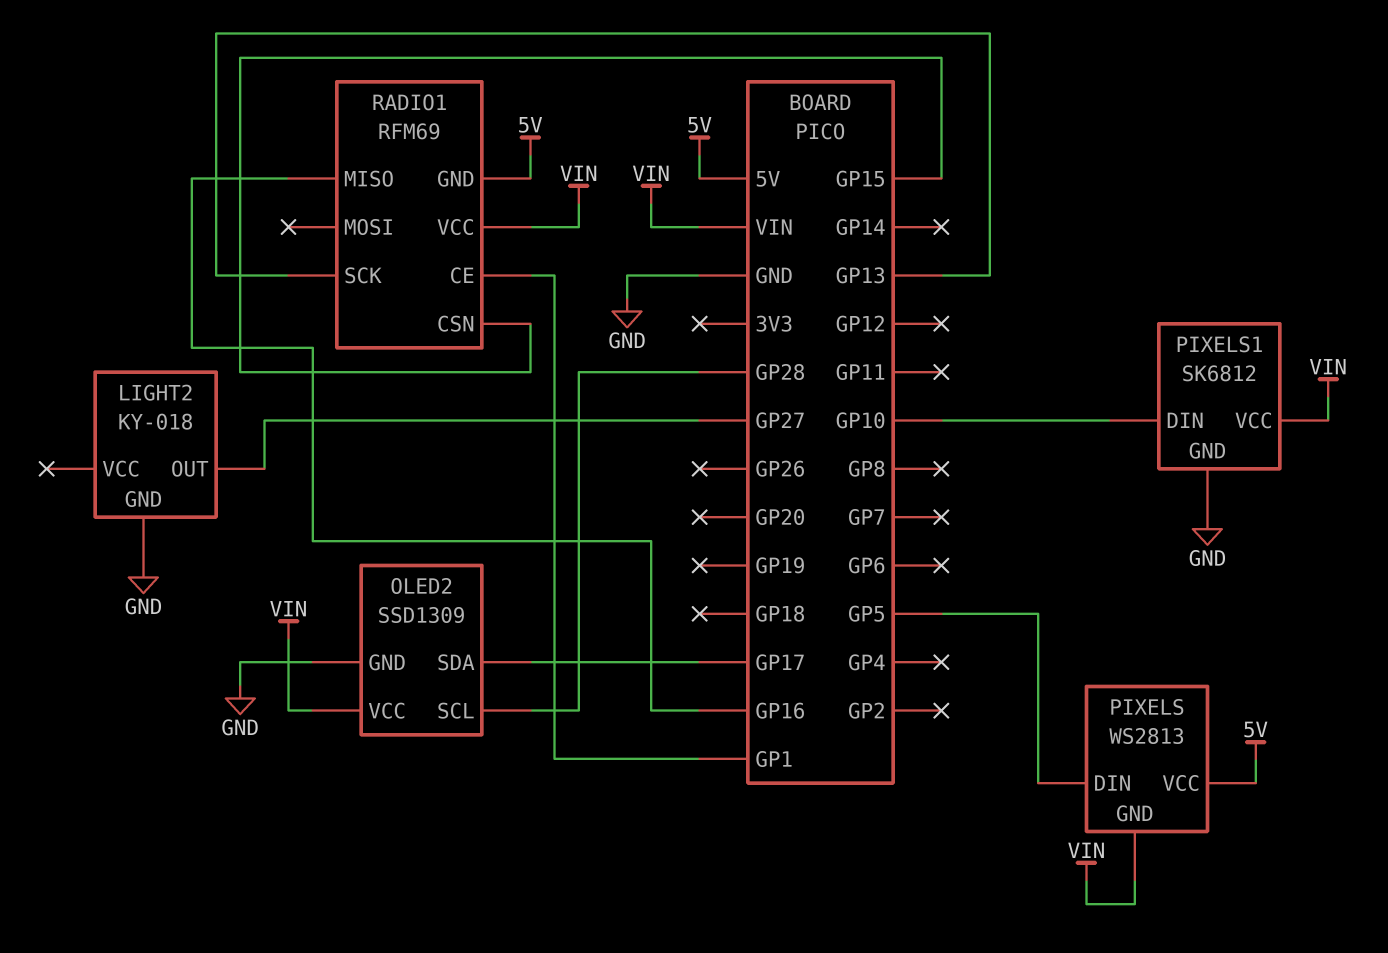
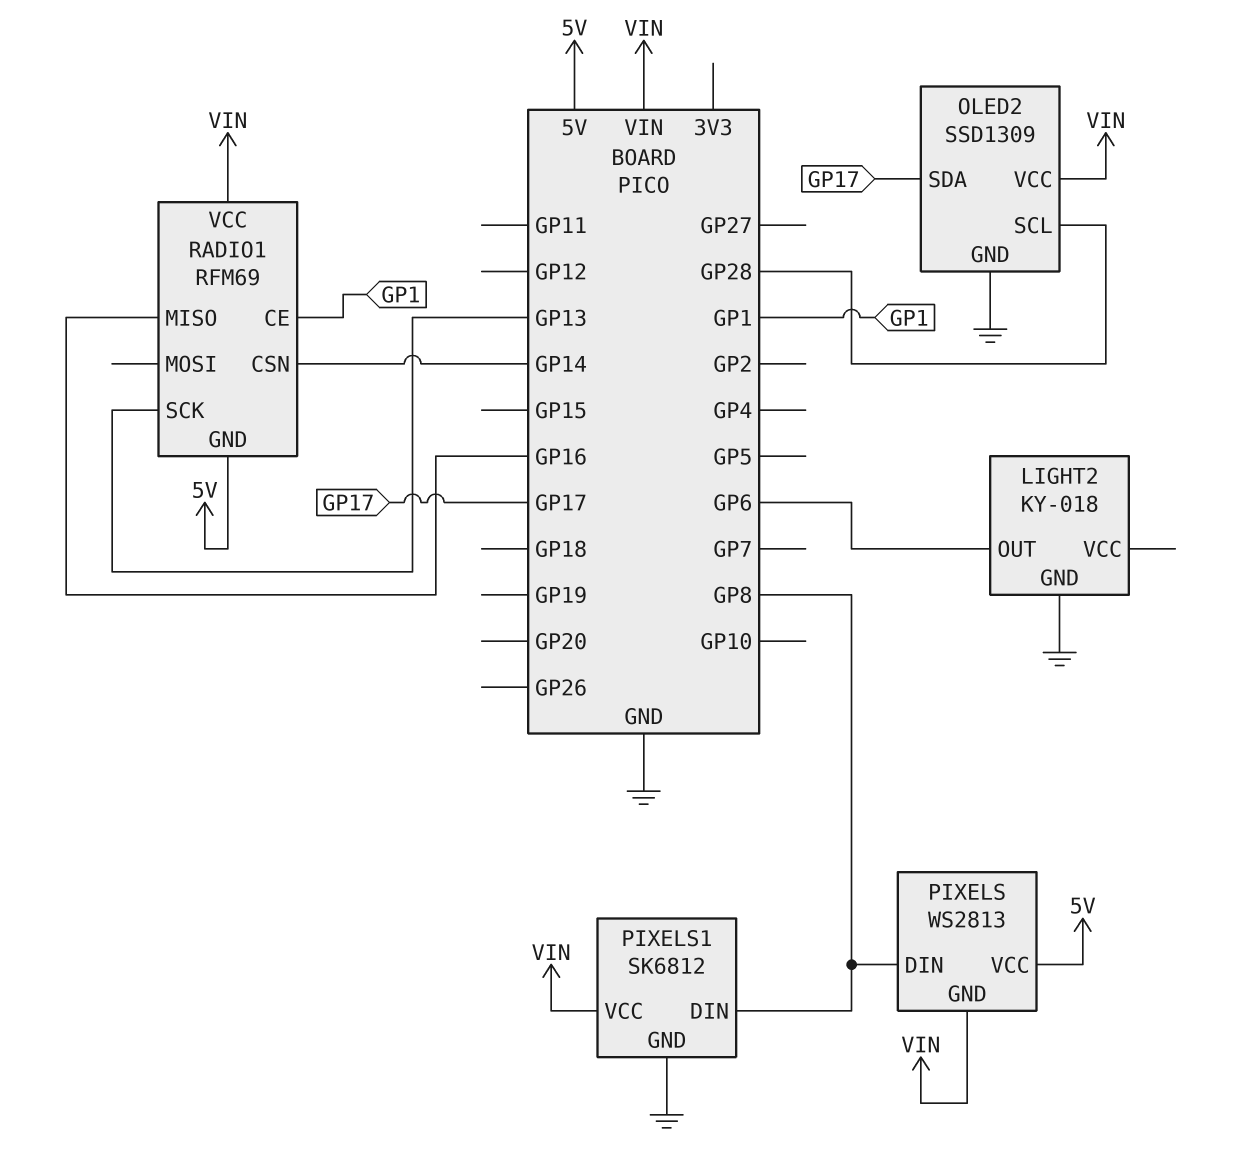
LIGHT2 pin OUT: GP27 -> GP6
PIXELS pin DIN: GP5 -> GP8
PIXELS1 pin DIN: GP10 -> GP8
RADIO1 pin CSN: GP15 -> GP14

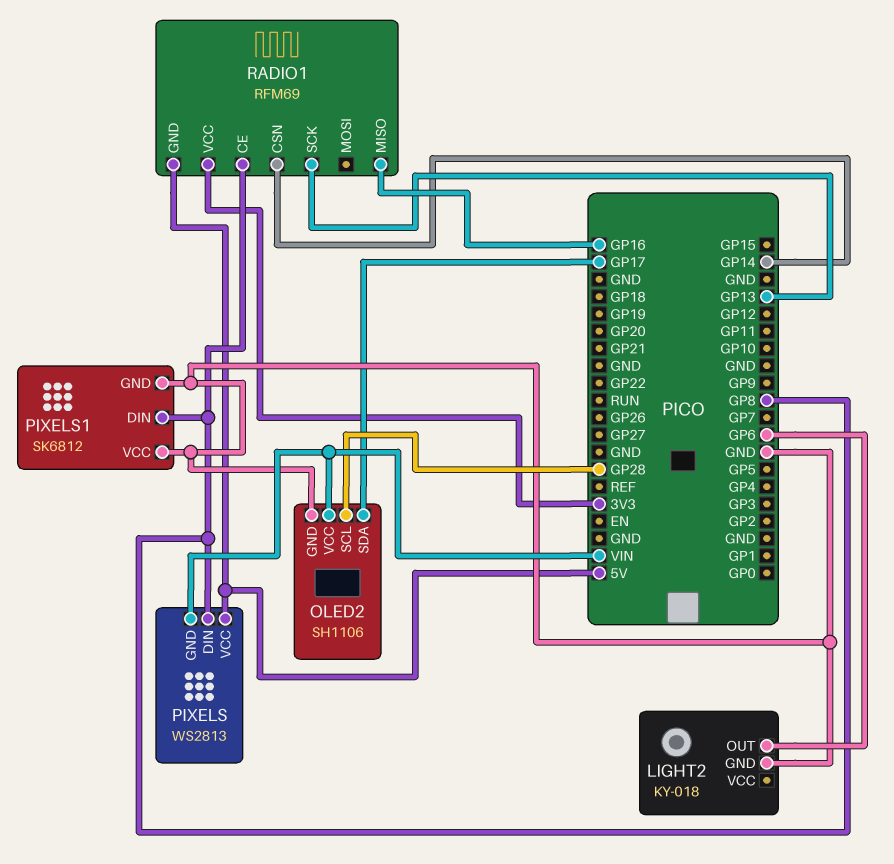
OLED2: SSD1309 -> SH1106
PIXELS1 pin VCC: VIN -> GND
RADIO1 pin CE: GP1 -> GP8
RADIO1 pin VCC: VIN -> 3V3

